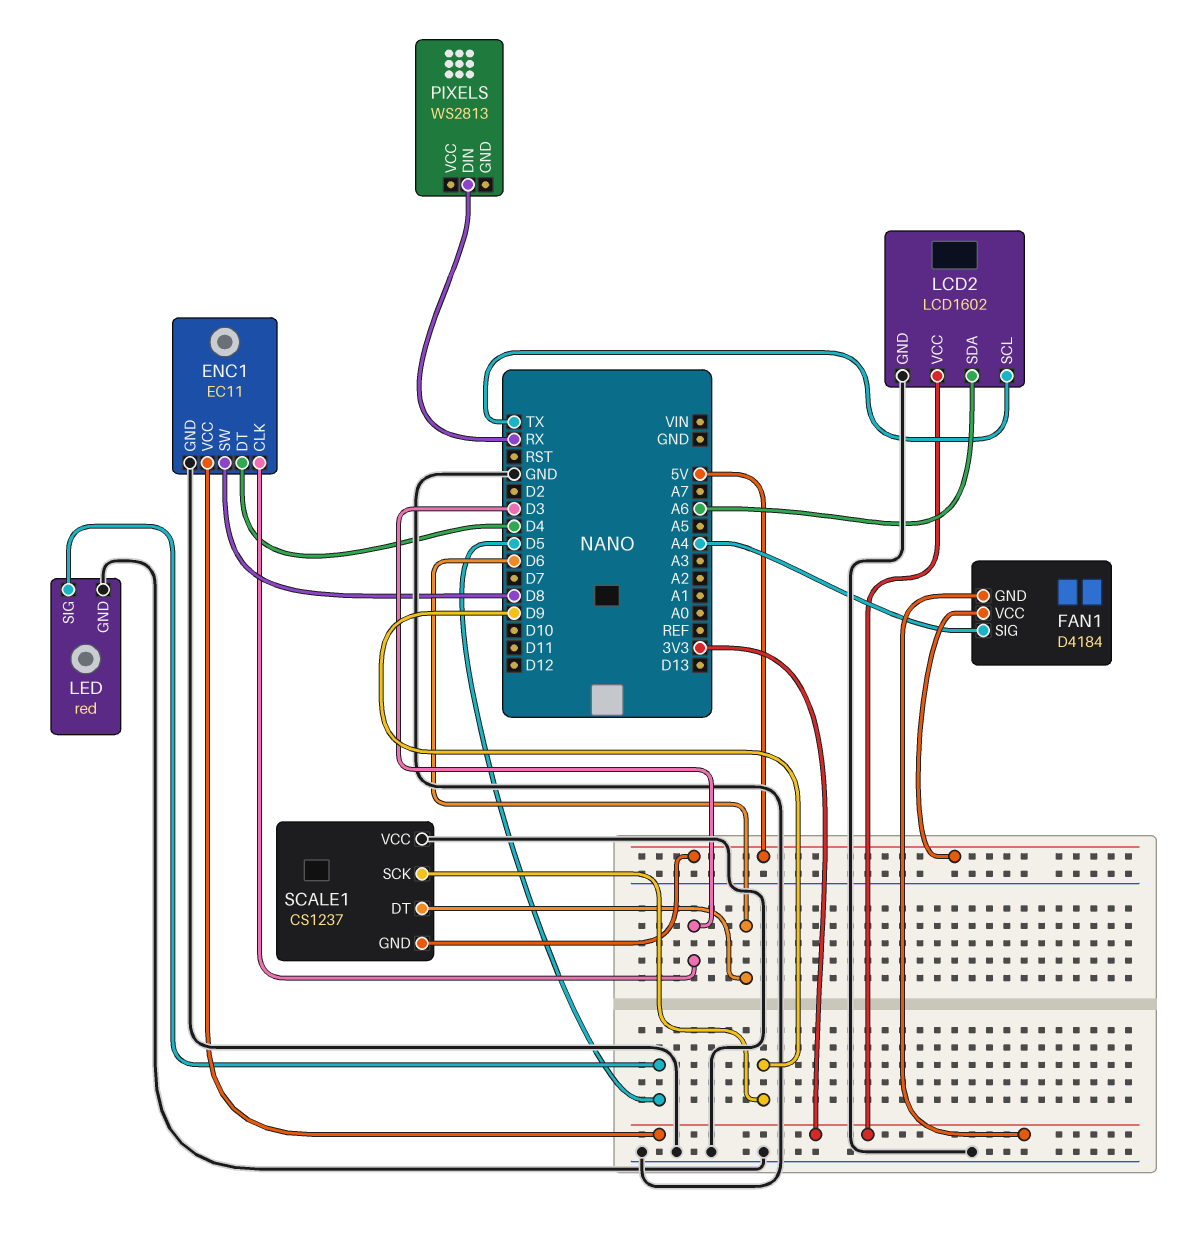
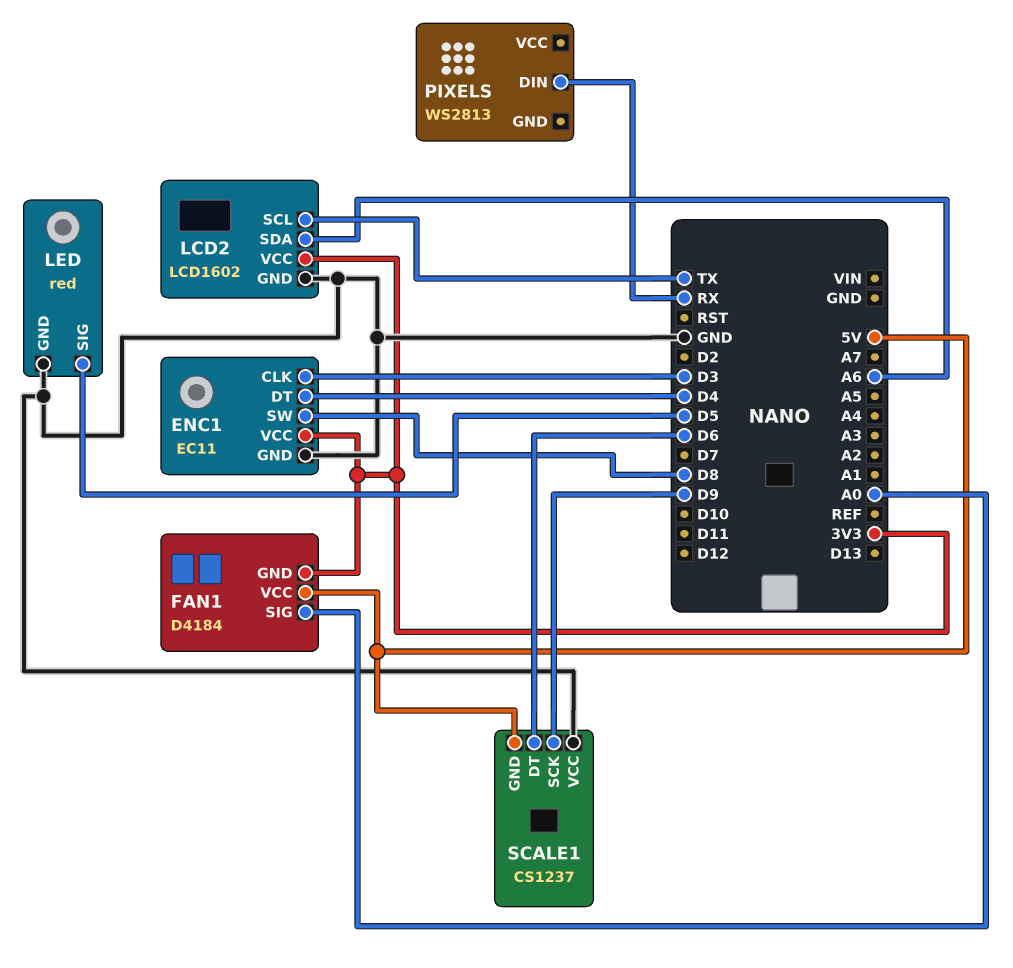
FAN1 pin SIG: A4 -> A0

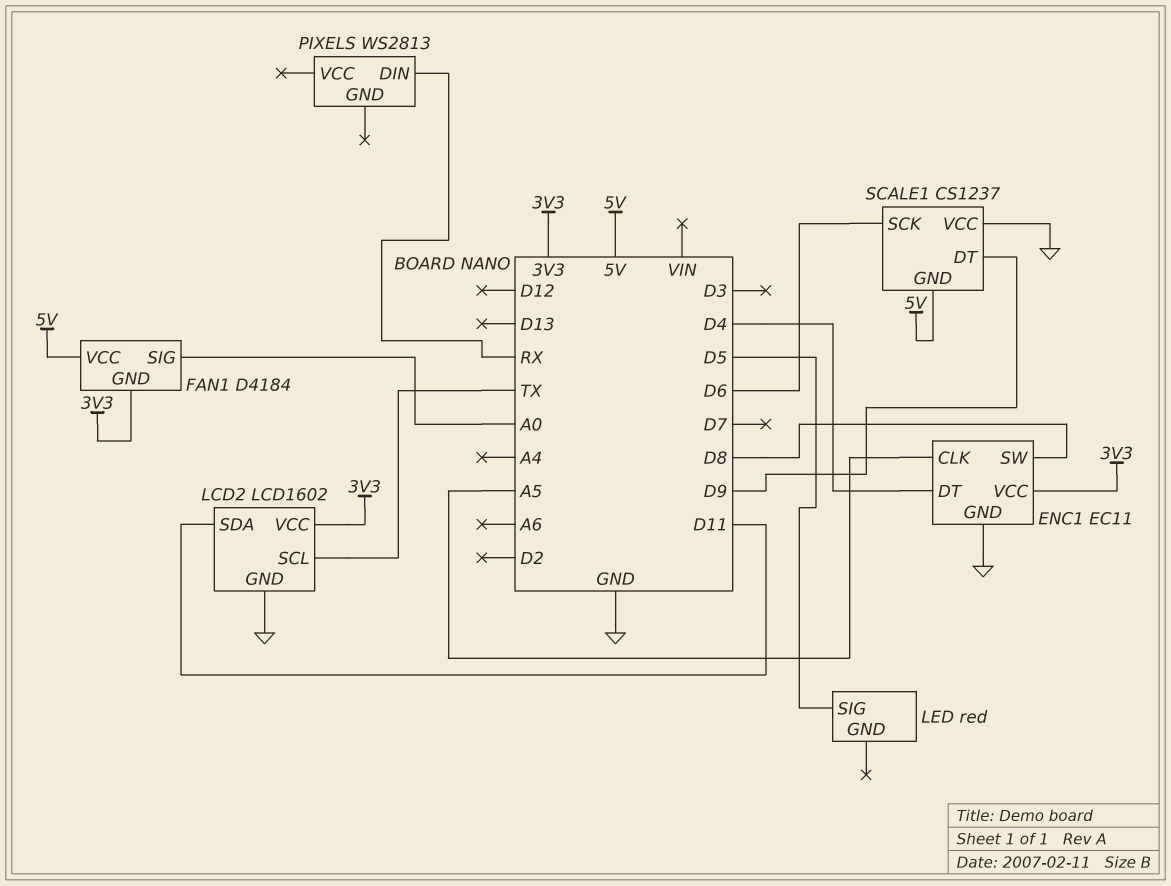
ENC1 pin CLK: D3 -> A5
LCD2 pin SDA: A6 -> D11
LED pin GND: GND -> none
SCALE1 pin DT: D6 -> D9
SCALE1 pin SCK: D9 -> D6

